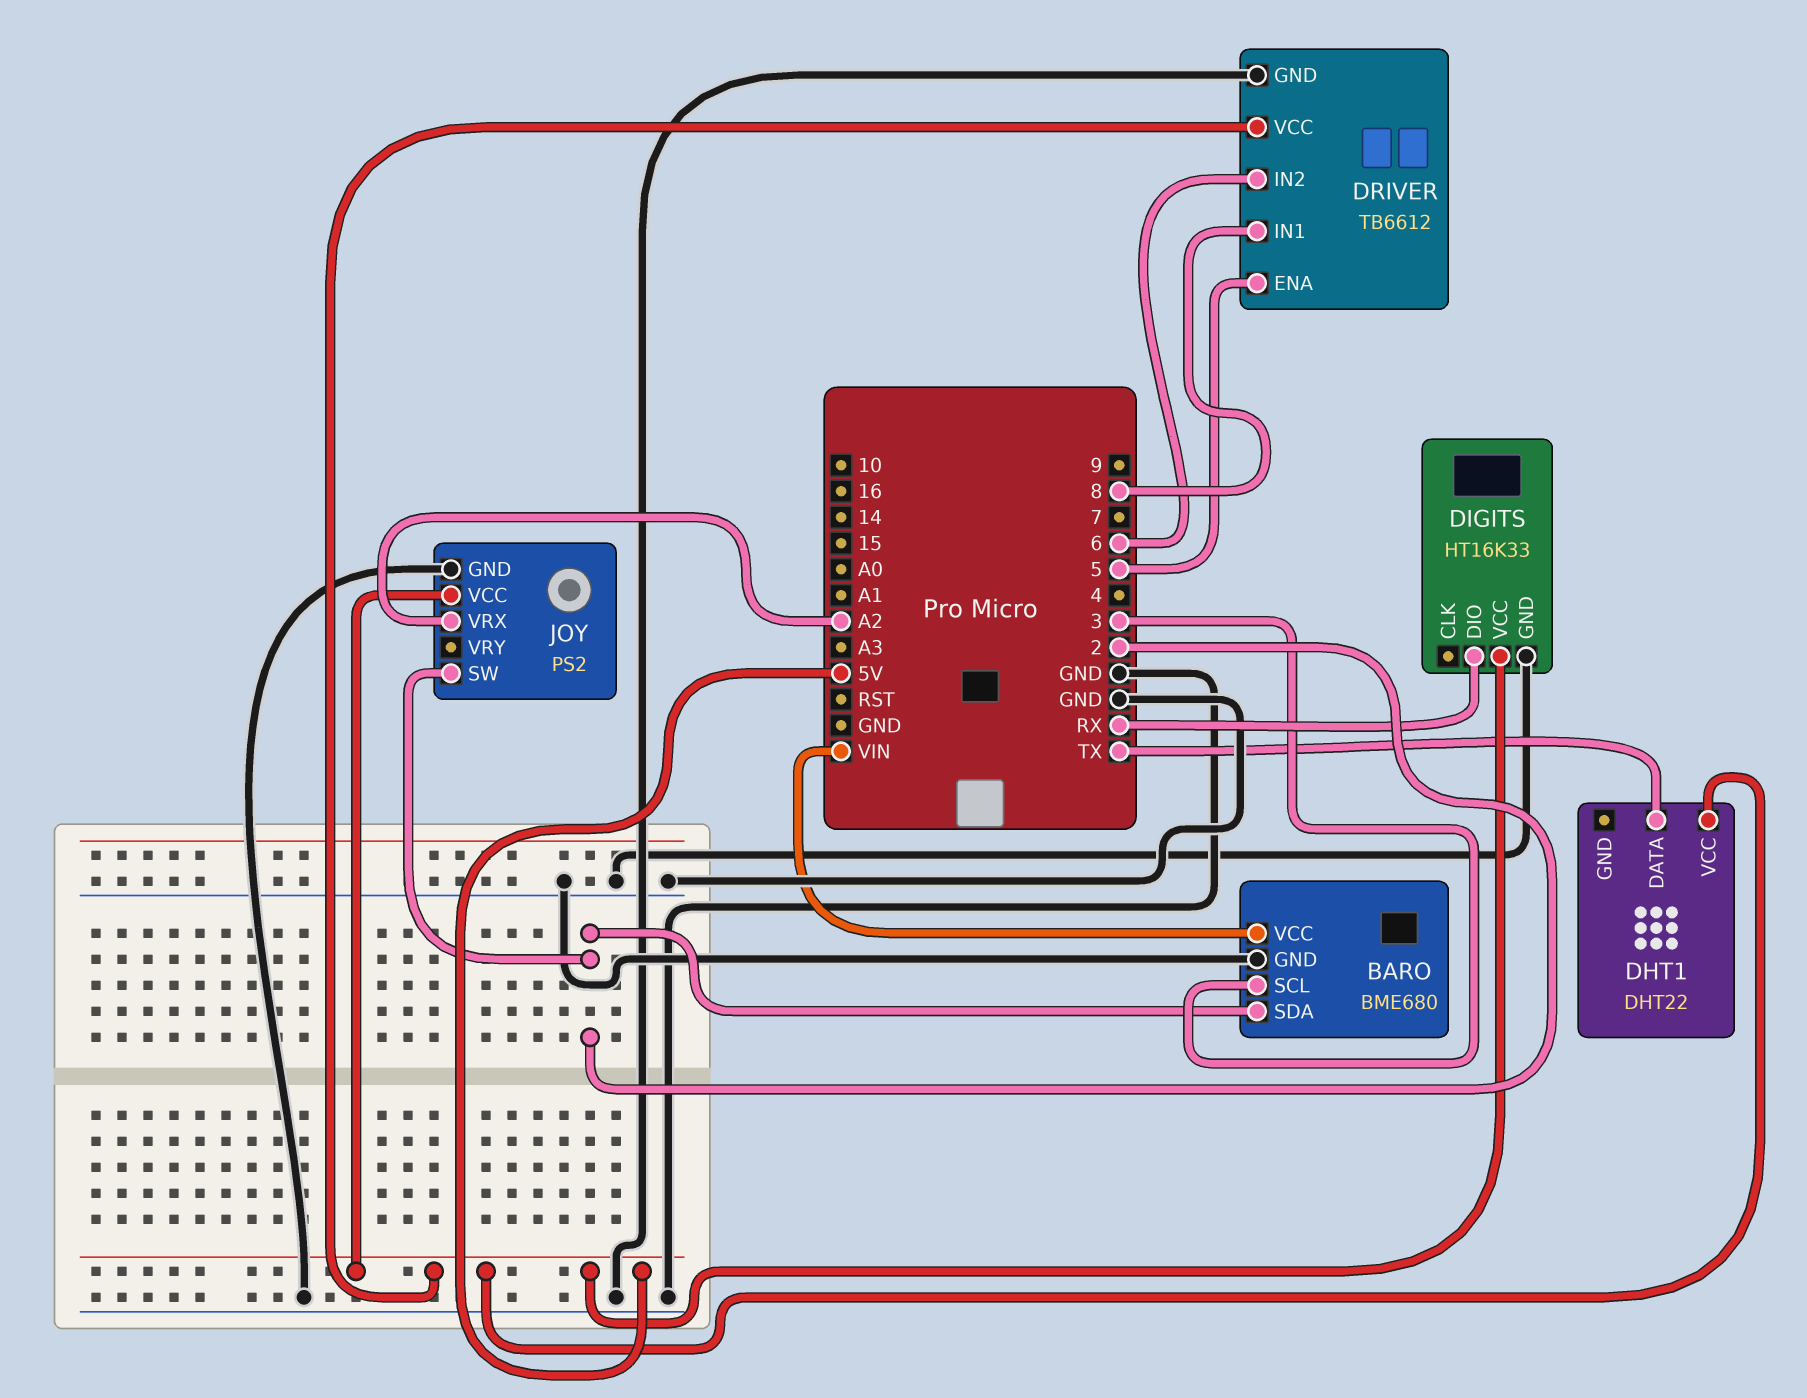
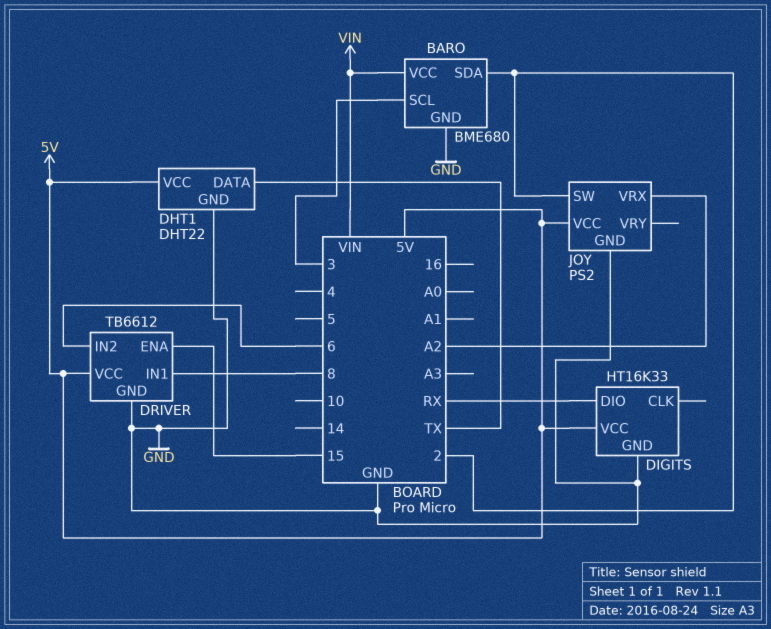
DHT1 pin GND: none -> GND
DRIVER pin ENA: 5 -> 15

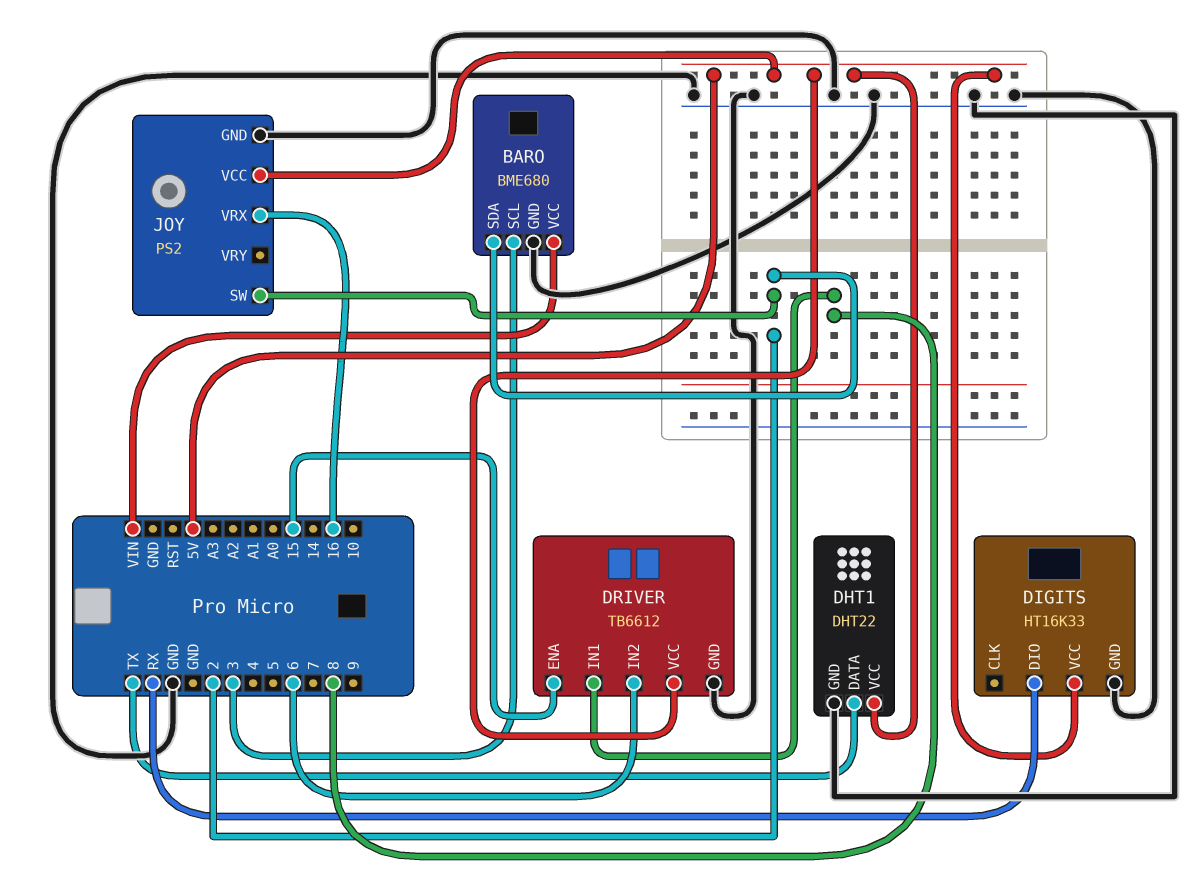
JOY pin VRX: A2 -> 16

